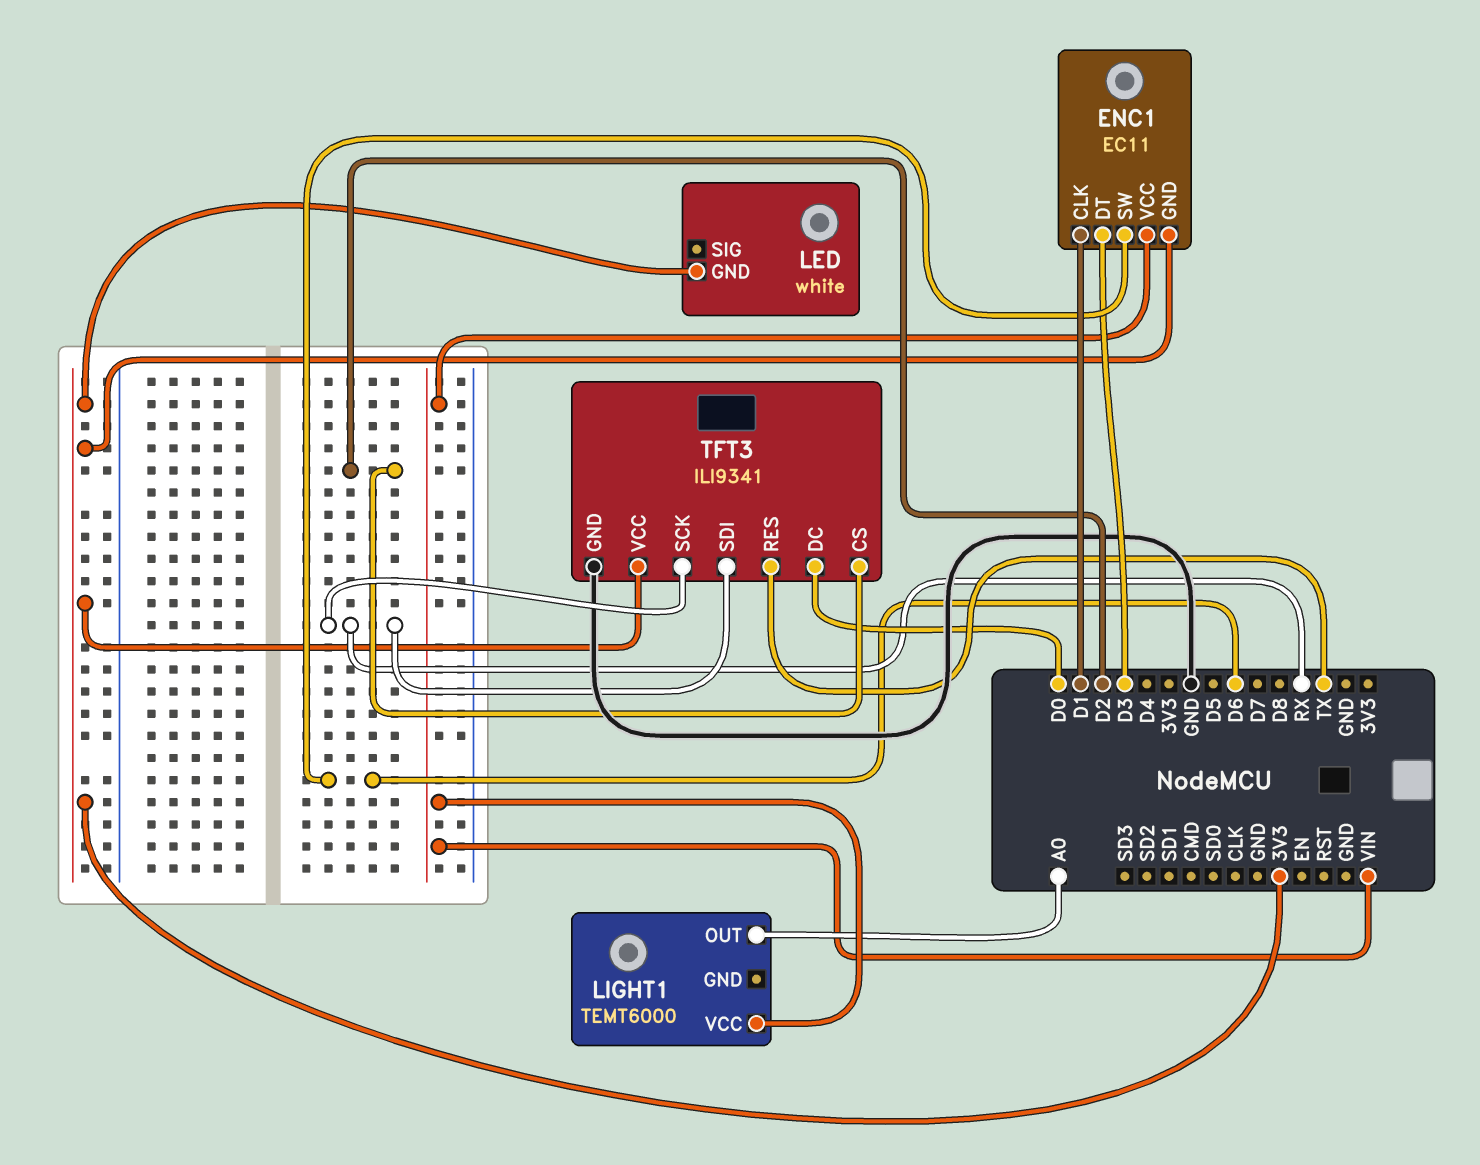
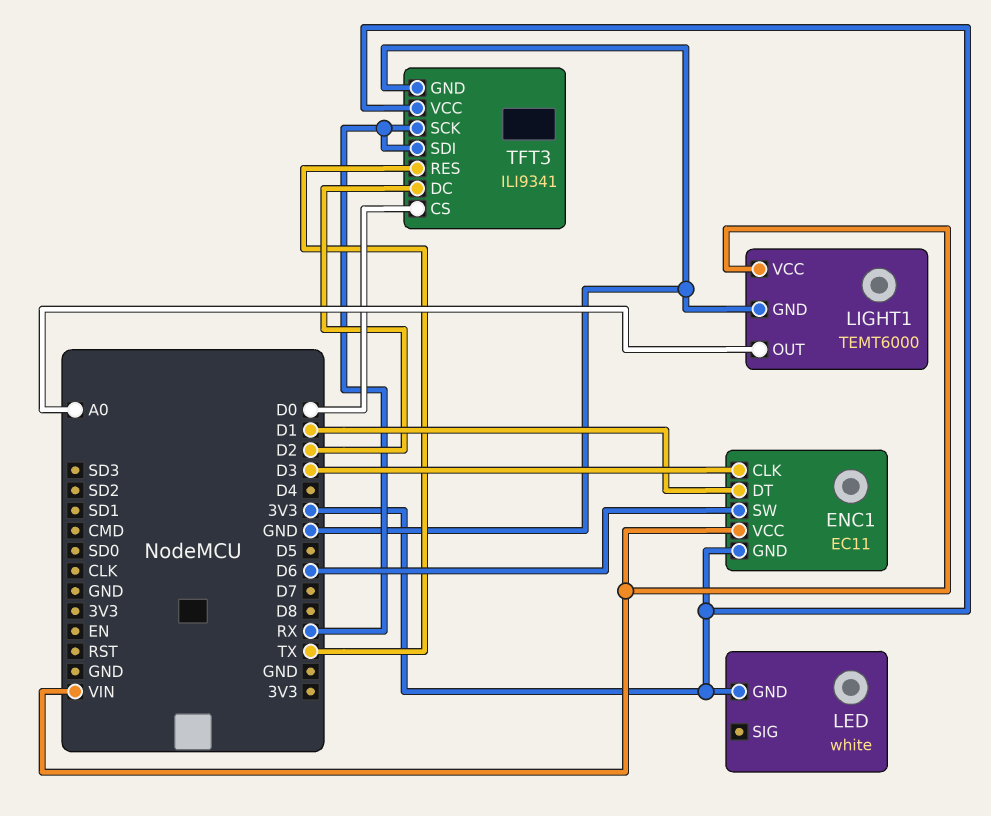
ENC1 pin CLK: D1 -> D3
ENC1 pin DT: D3 -> D1
LIGHT1 pin GND: none -> GND
TFT3 pin CS: D2 -> D0
TFT3 pin DC: D0 -> D2

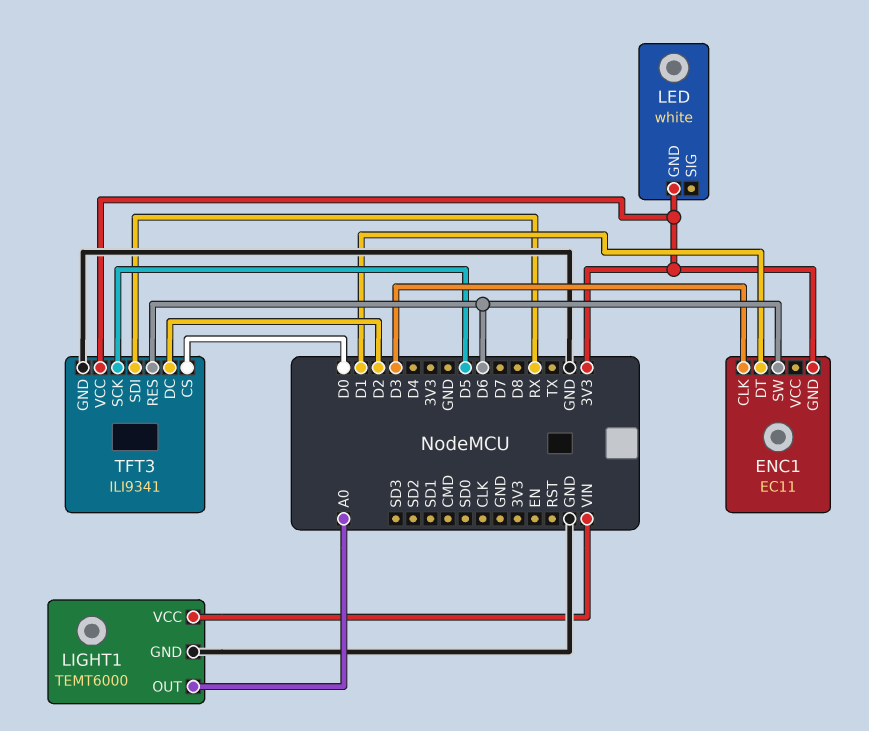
ENC1 pin VCC: VIN -> none
TFT3 pin RES: TX -> D6
TFT3 pin SCK: RX -> D5

